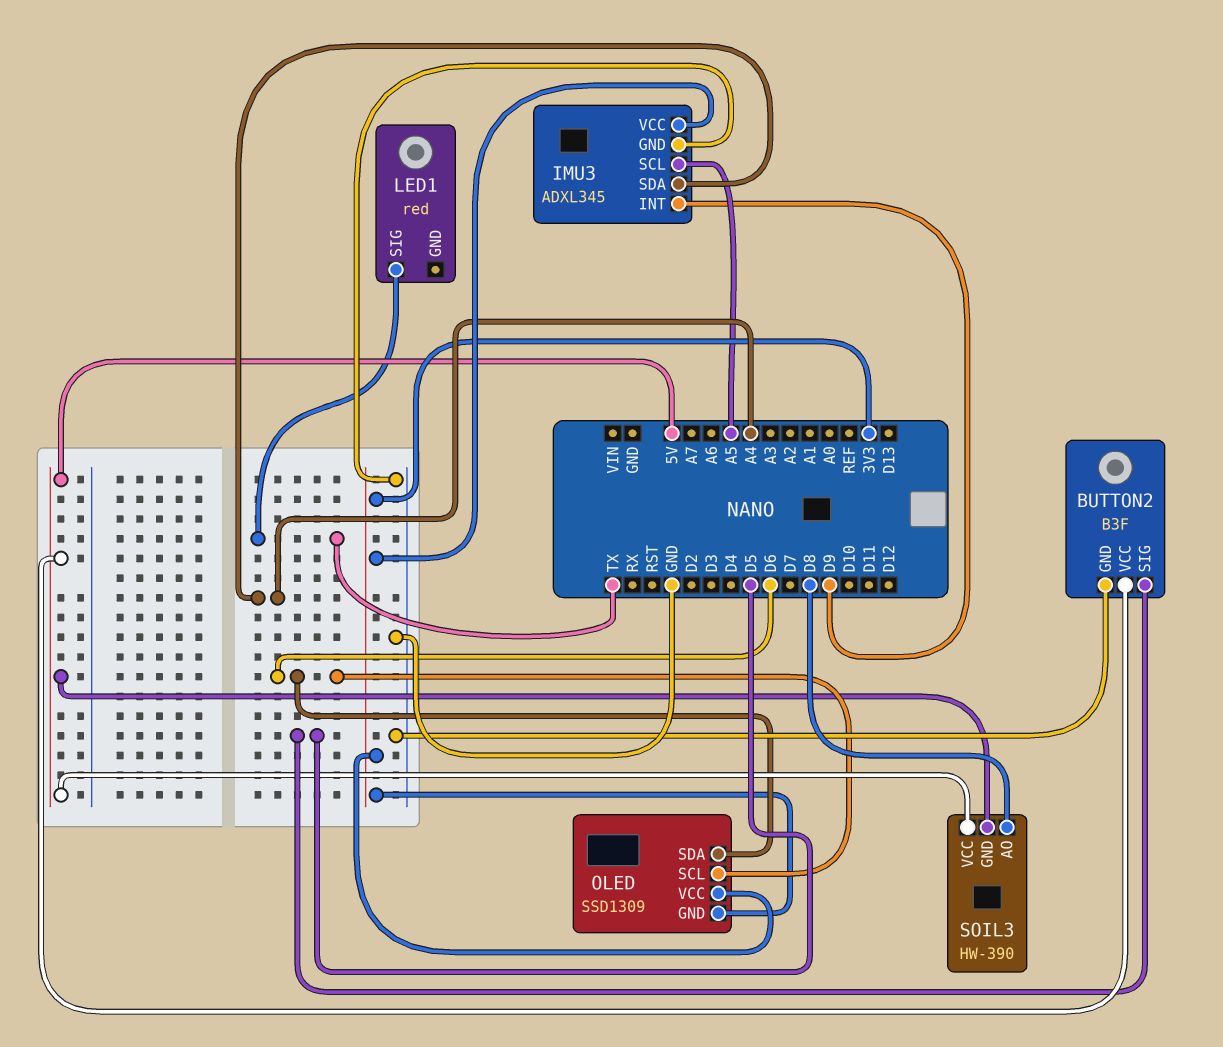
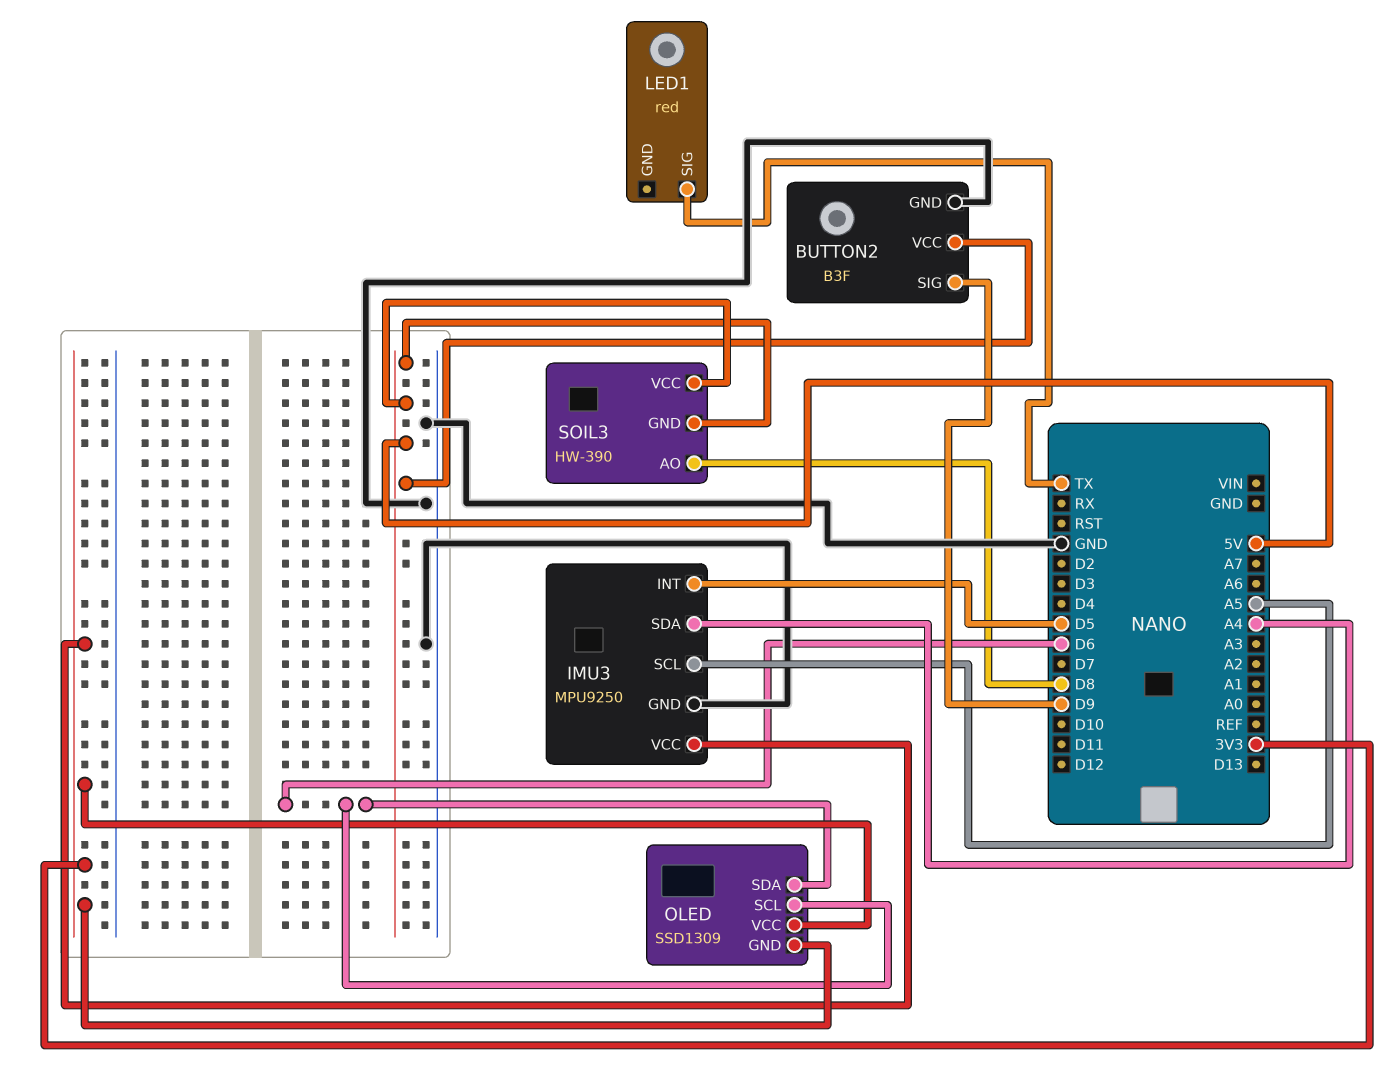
BUTTON2 pin SIG: D5 -> D9
IMU3: ADXL345 -> MPU9250
IMU3 pin INT: D9 -> D5

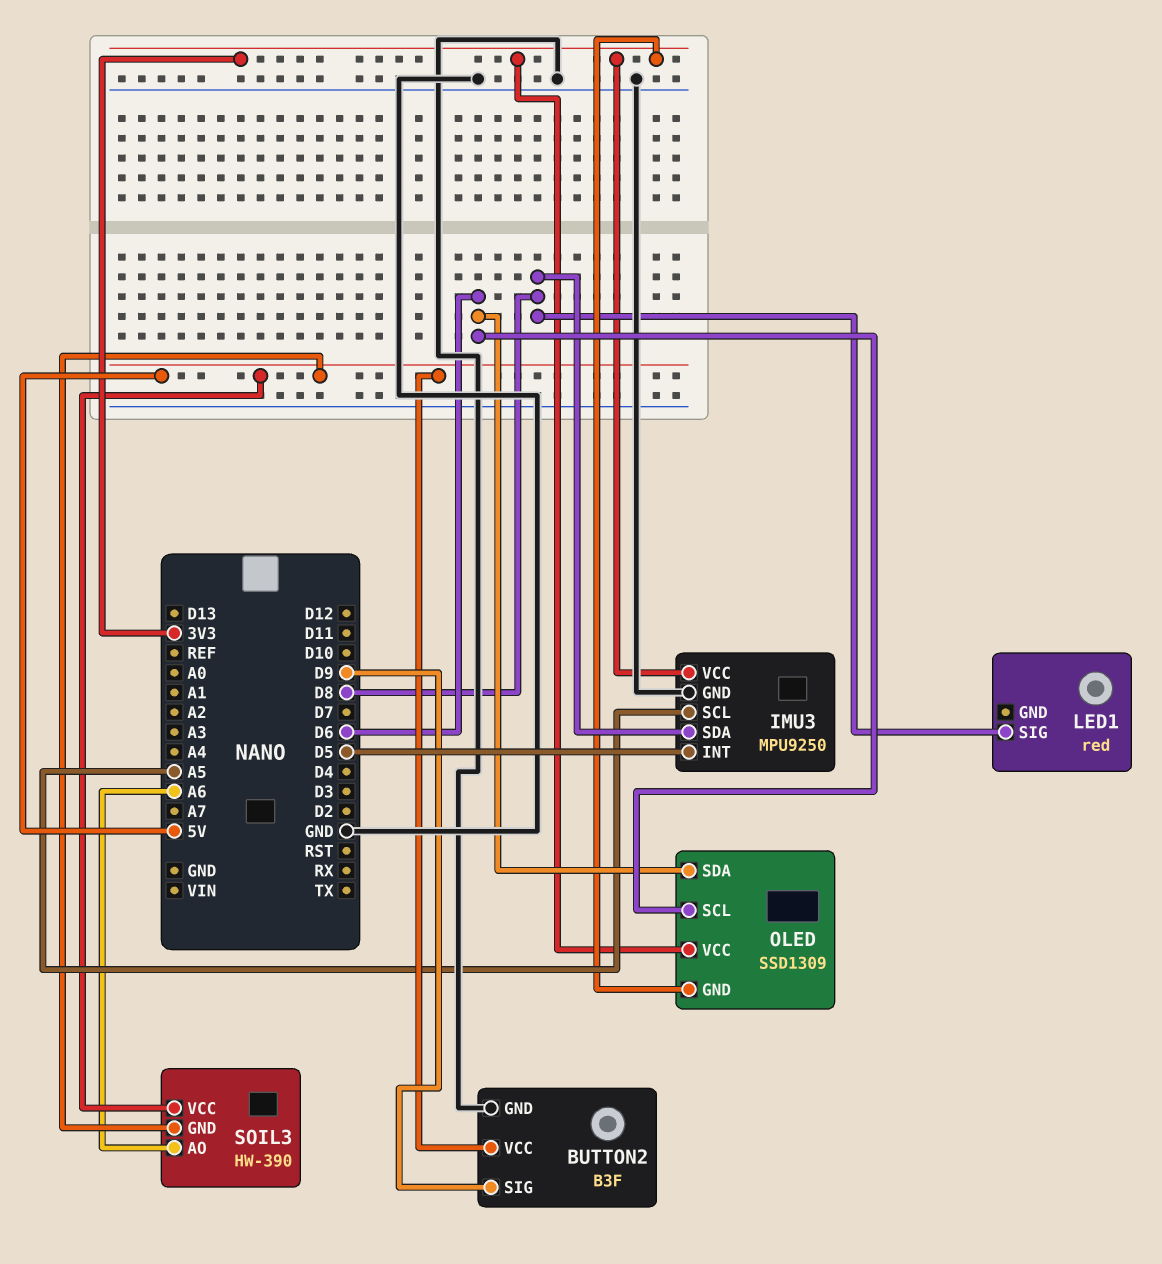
IMU3 pin SDA: A4 -> D8
LED1 pin SIG: TX -> D8
SOIL3 pin AO: D8 -> A6

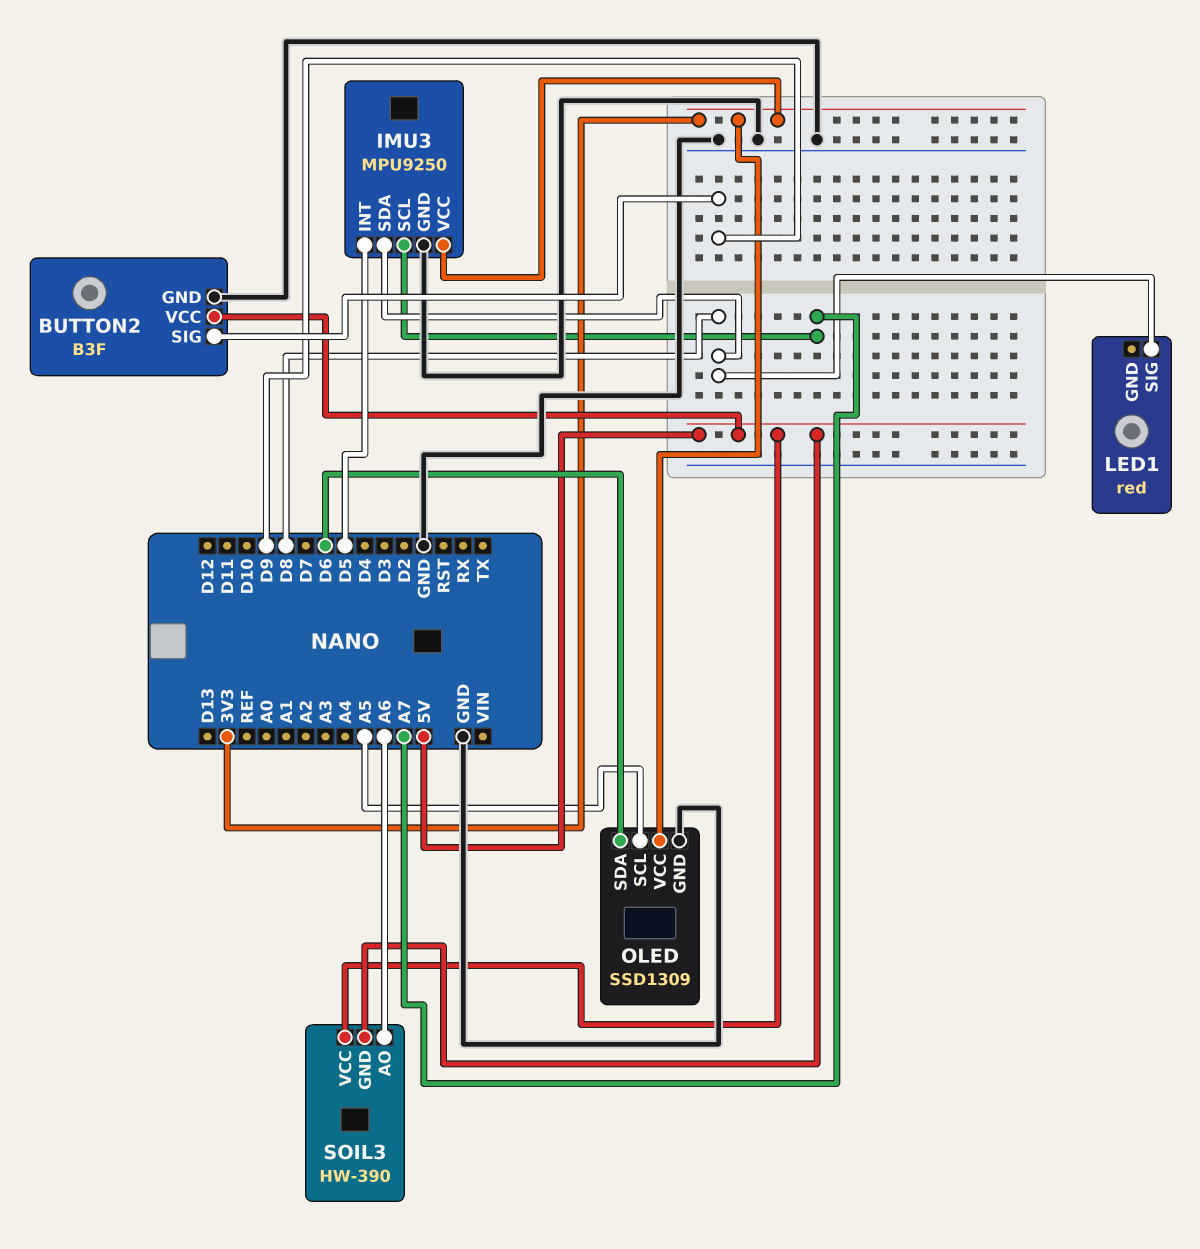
IMU3 pin SCL: A5 -> A7
OLED pin GND: 3V3 -> GND
OLED pin SCL: D6 -> A5

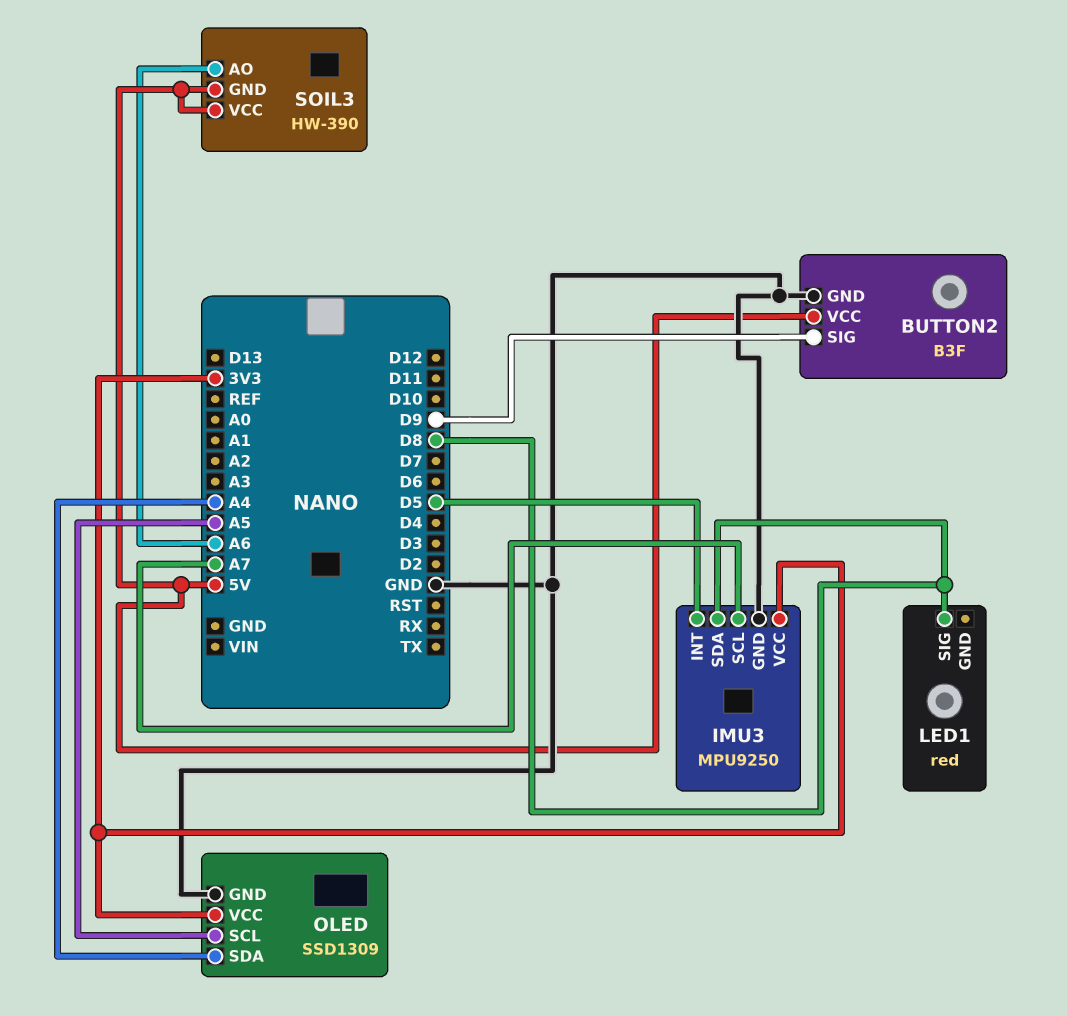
OLED pin SDA: D6 -> A4

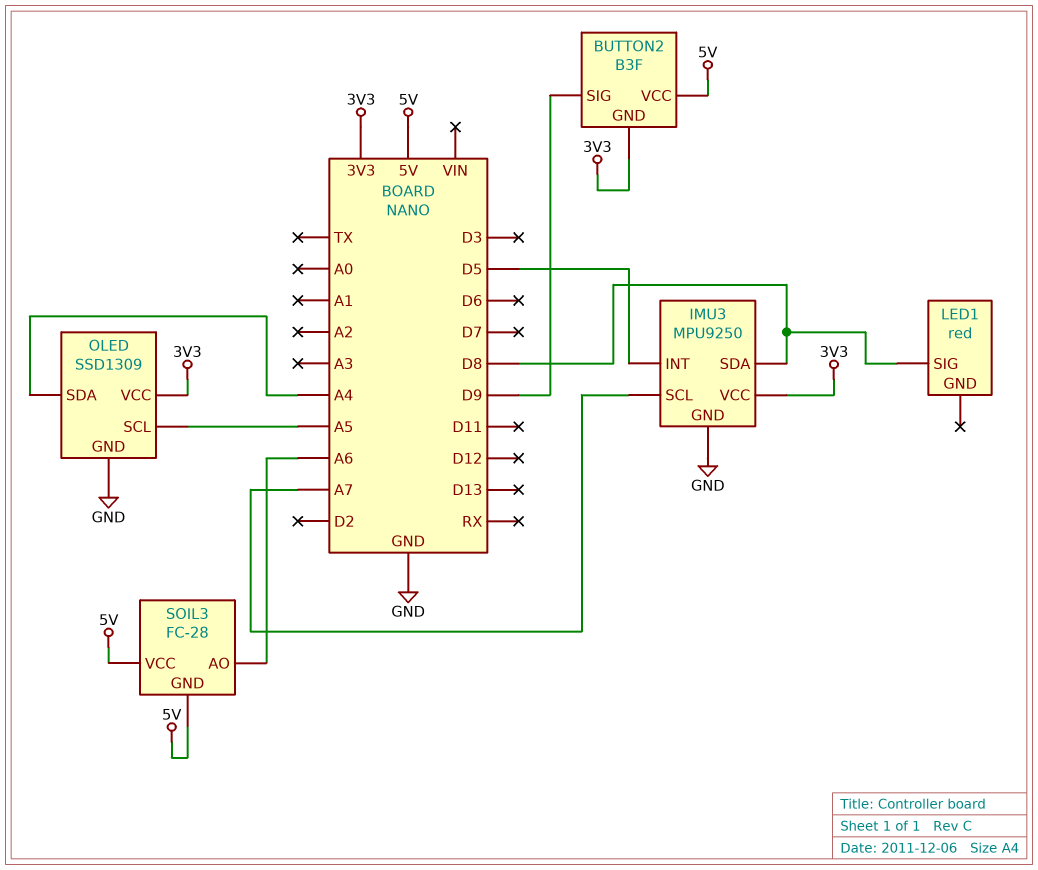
BUTTON2 pin GND: GND -> 3V3
SOIL3: HW-390 -> FC-28

